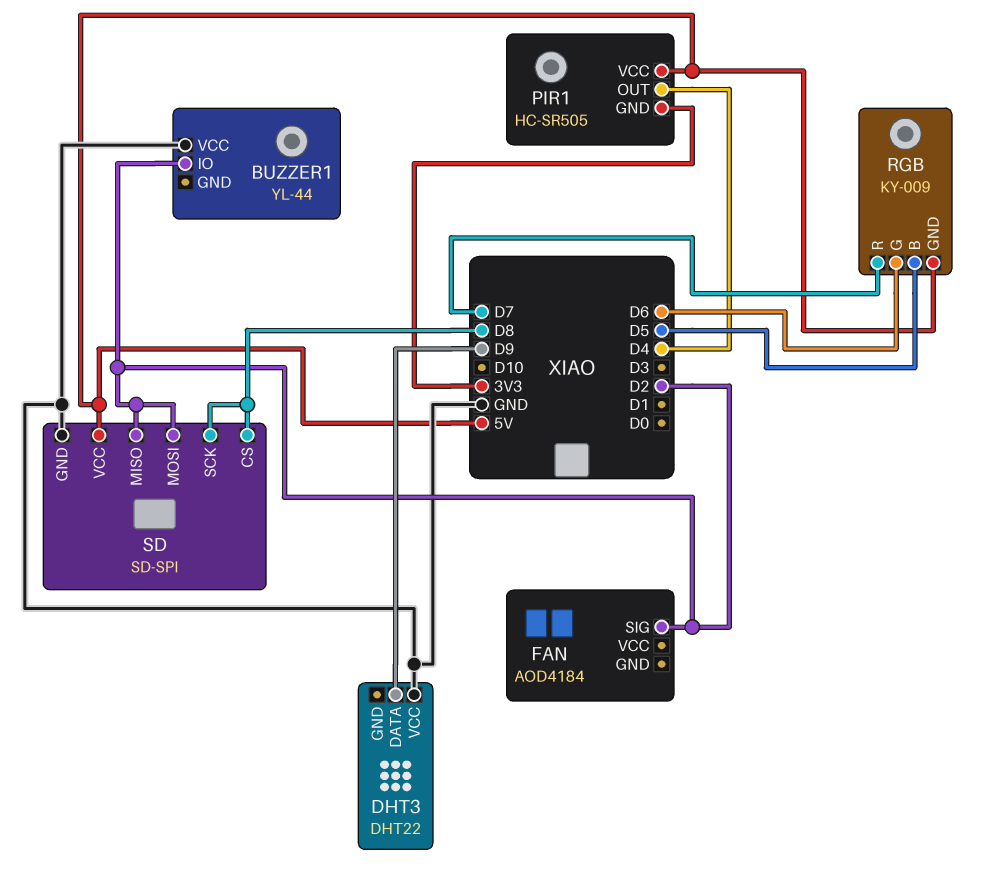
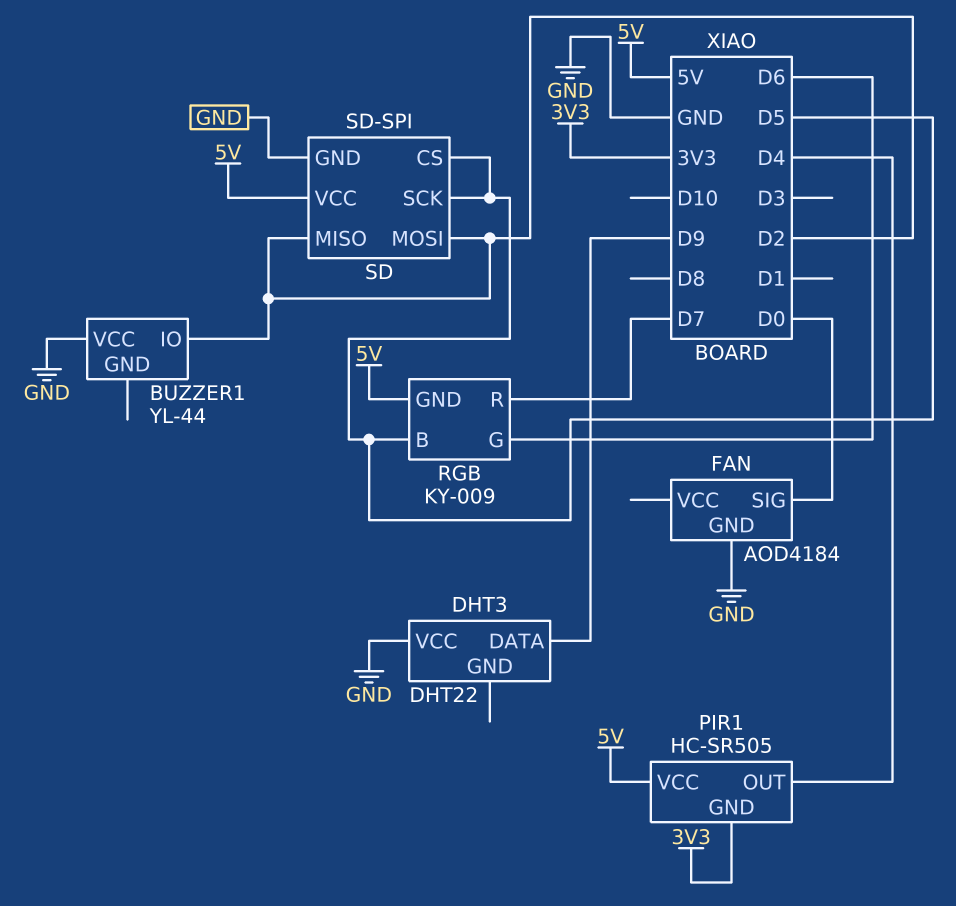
FAN pin GND: none -> GND
FAN pin SIG: D2 -> D0
SD pin CS: D8 -> D5
SD pin SCK: D8 -> D5

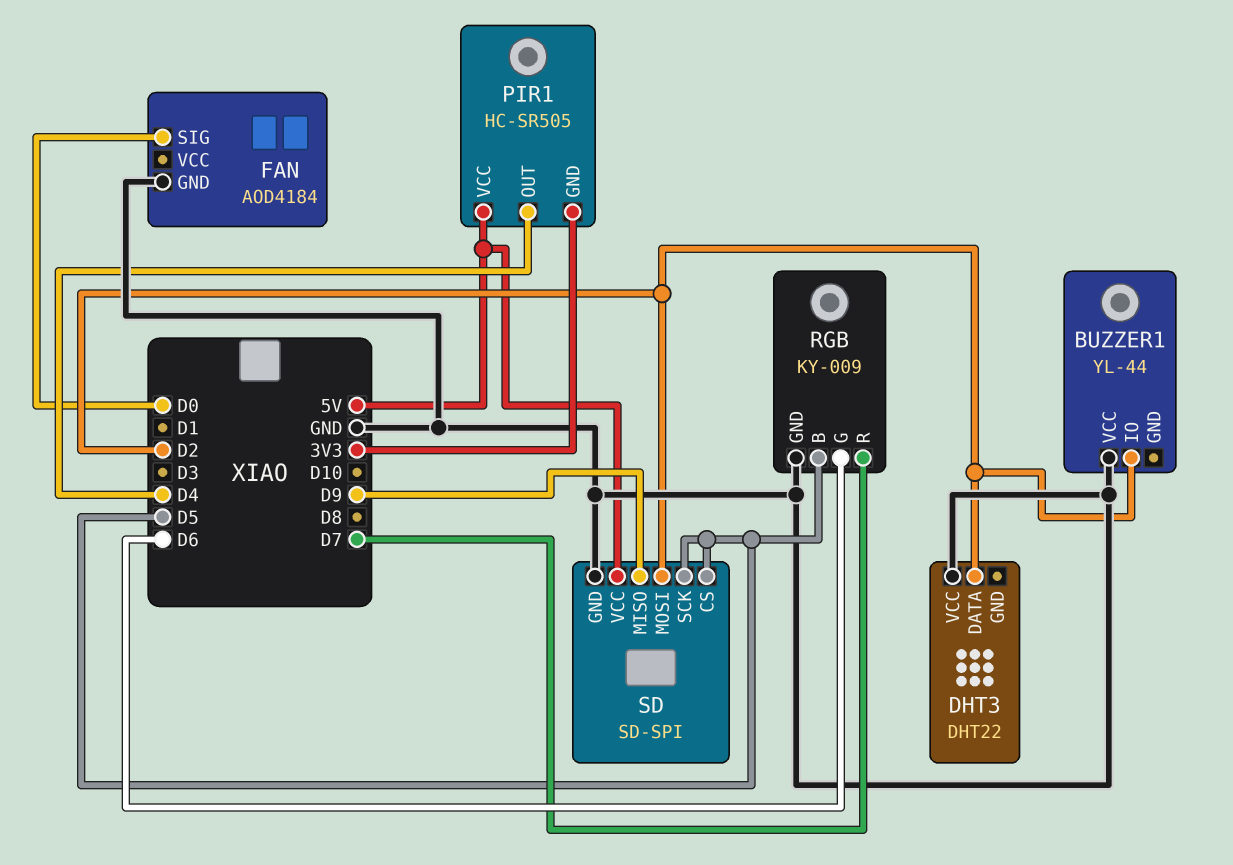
DHT3 pin DATA: D9 -> D2
RGB pin GND: 5V -> GND
SD pin MISO: D2 -> D9

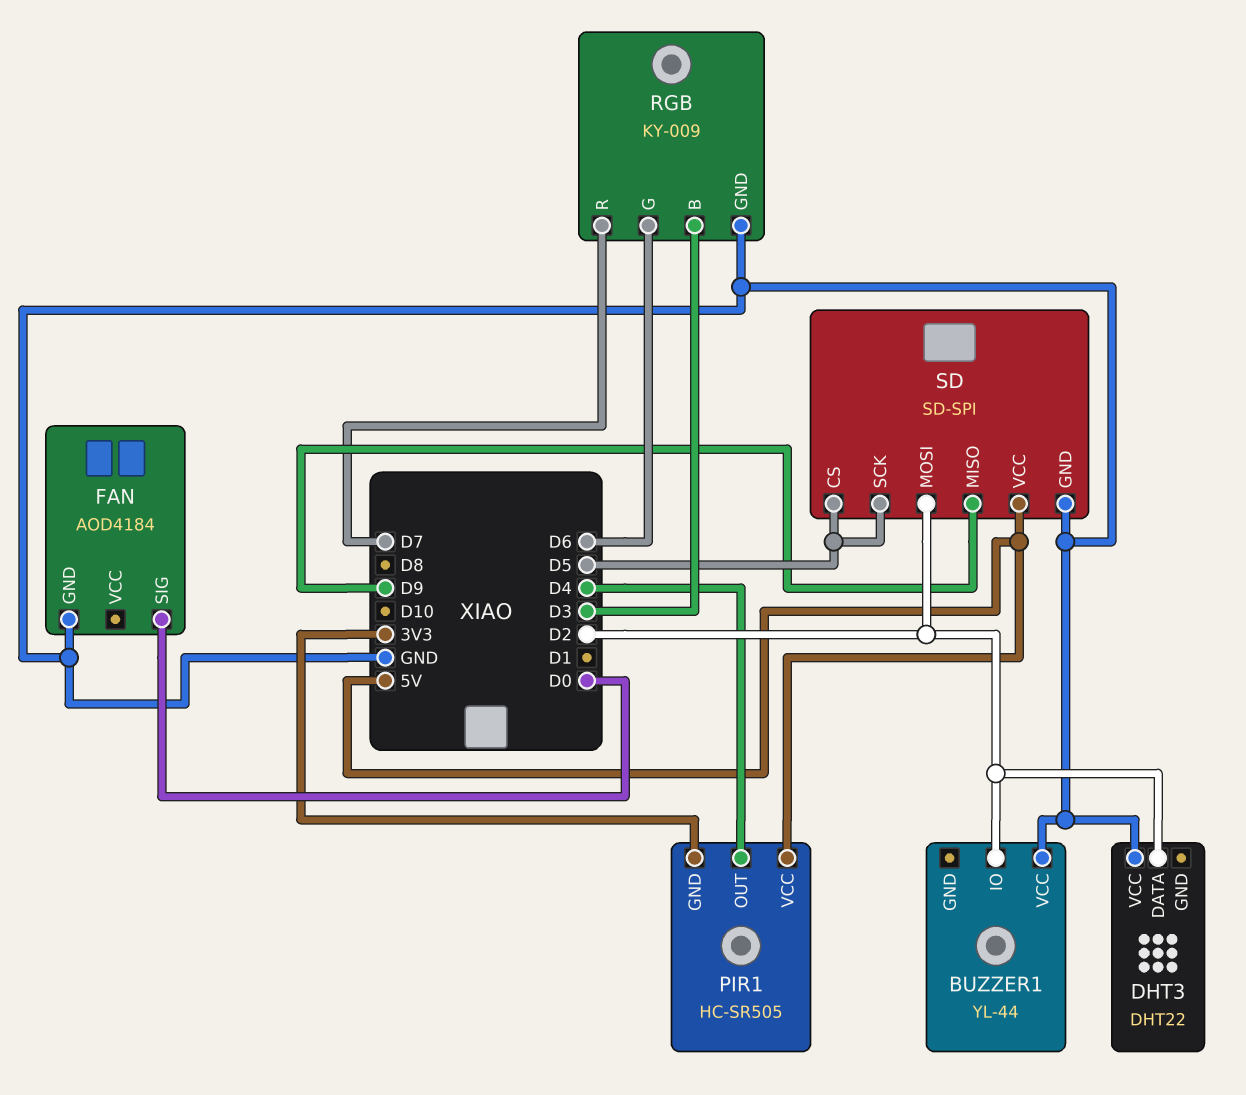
RGB pin B: D5 -> D3

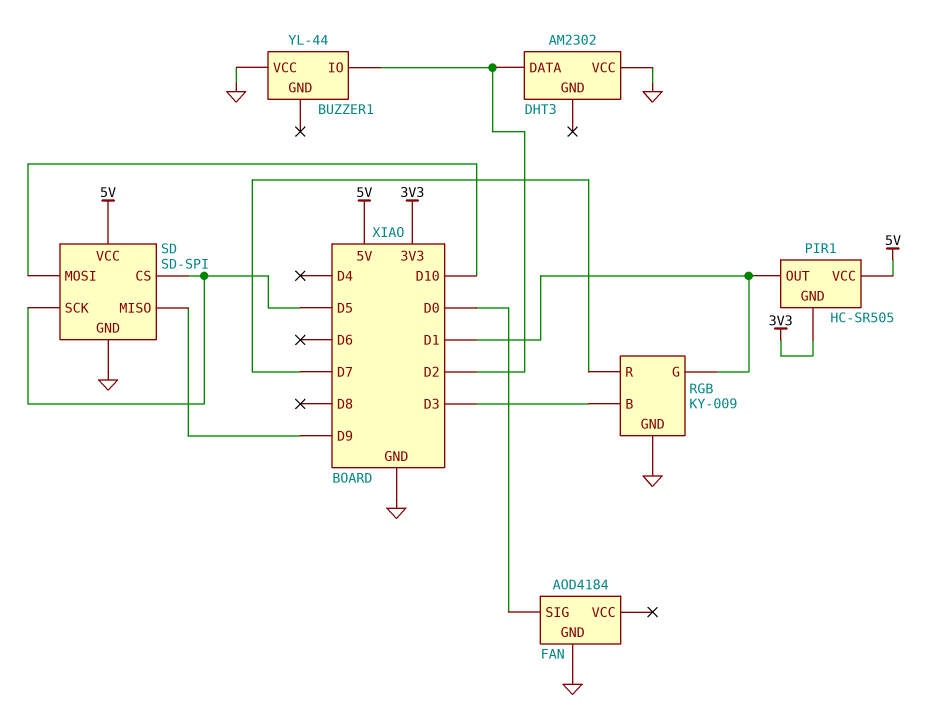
DHT3: DHT22 -> AM2302
PIR1 pin OUT: D4 -> D1
RGB pin G: D6 -> D1
SD pin MOSI: D2 -> D10

